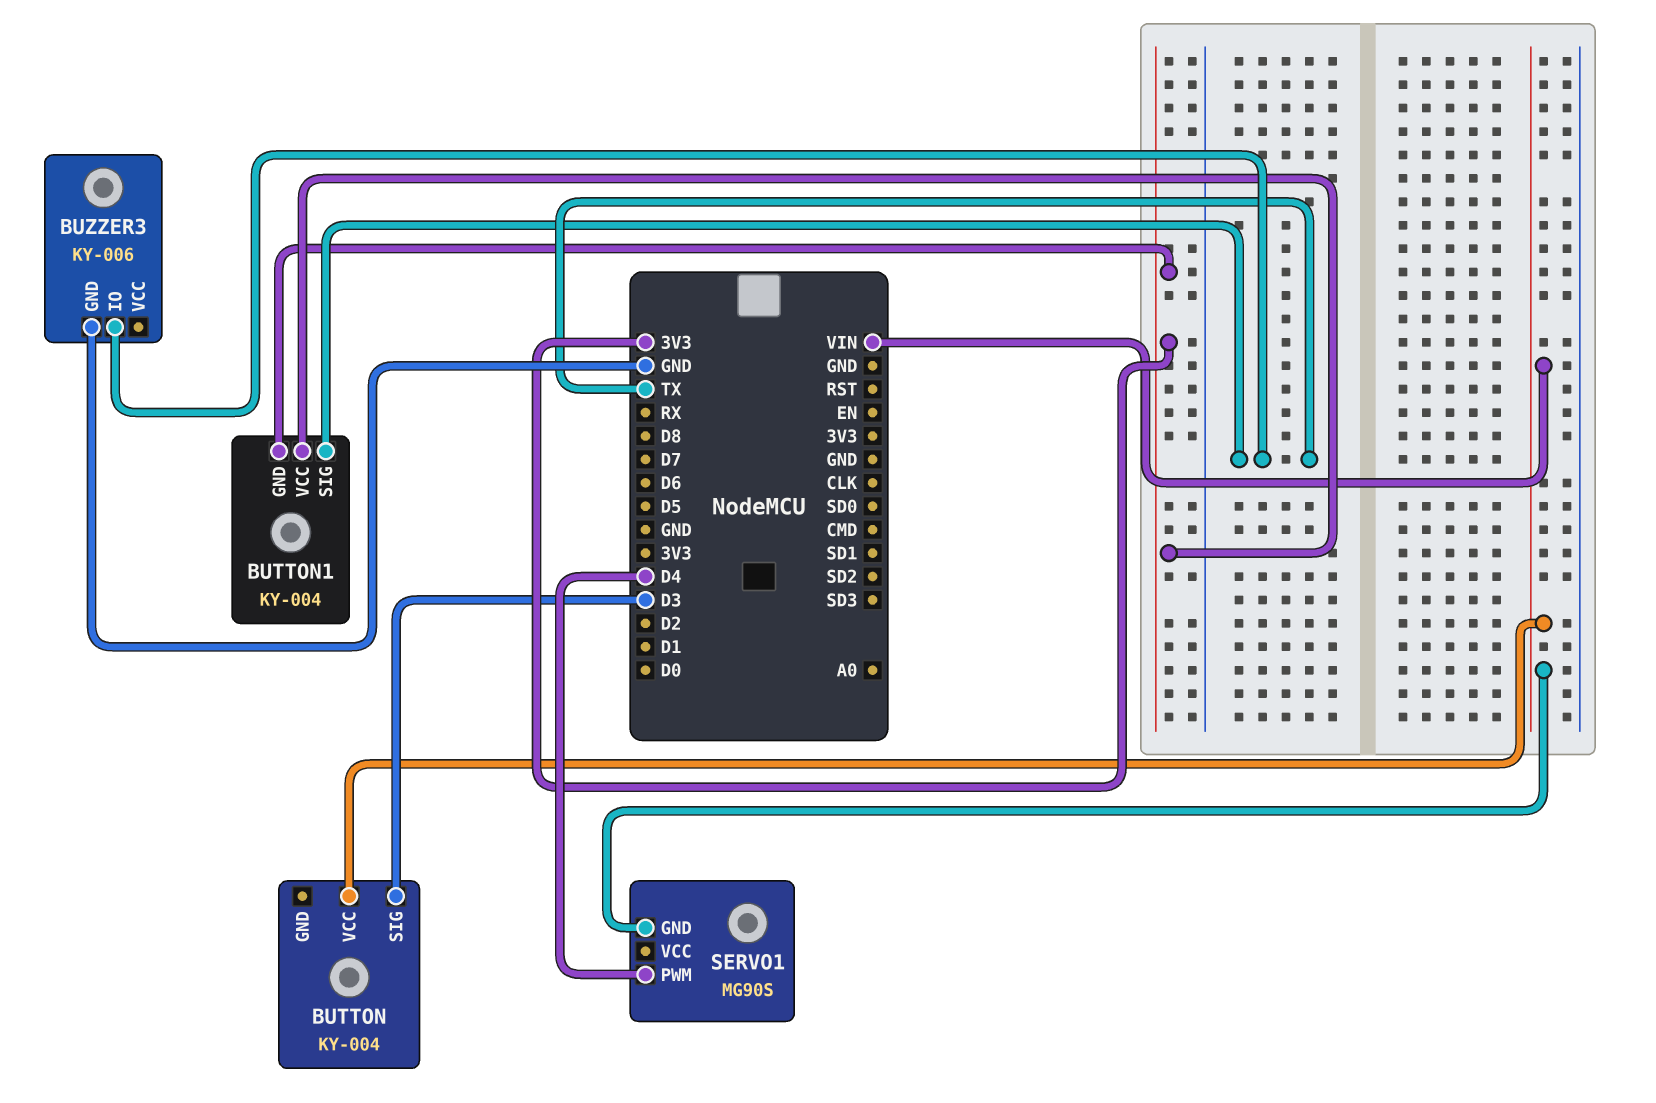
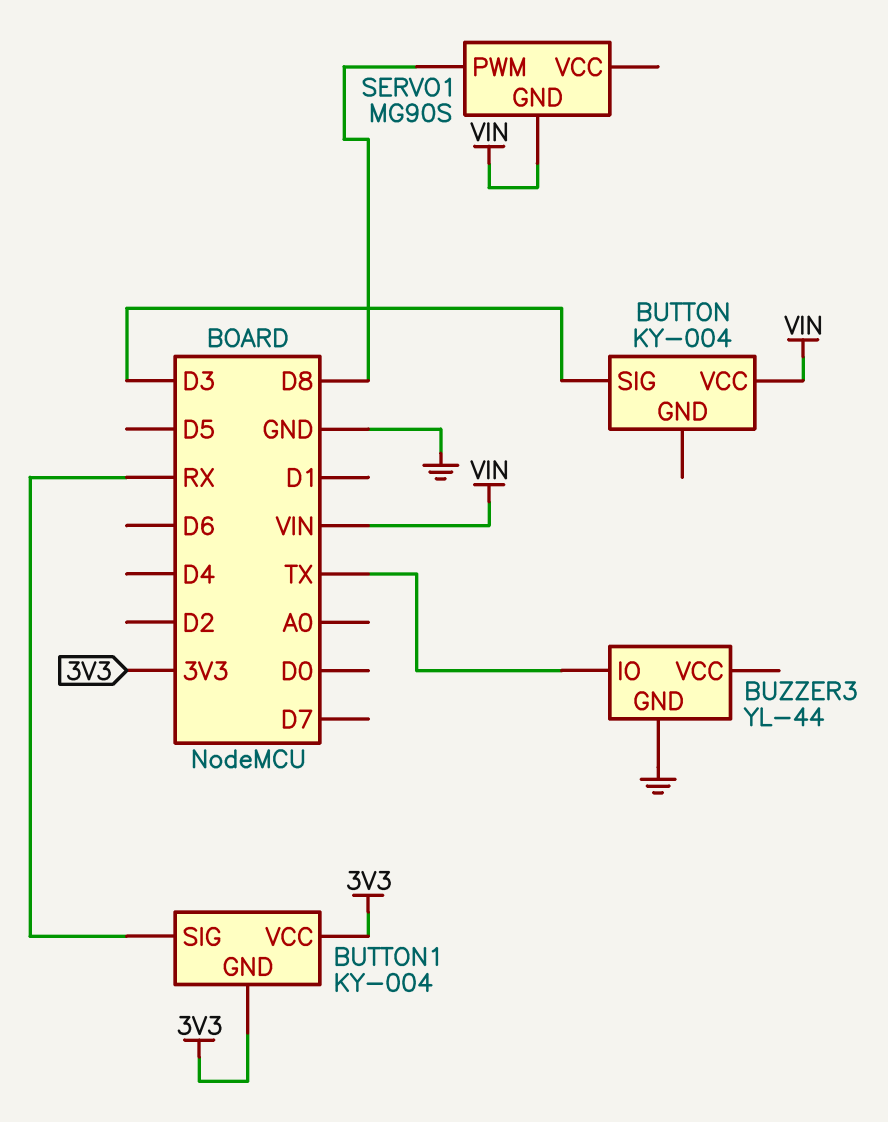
BUTTON1 pin SIG: TX -> RX
BUZZER3: KY-006 -> YL-44
SERVO1 pin PWM: D4 -> D8

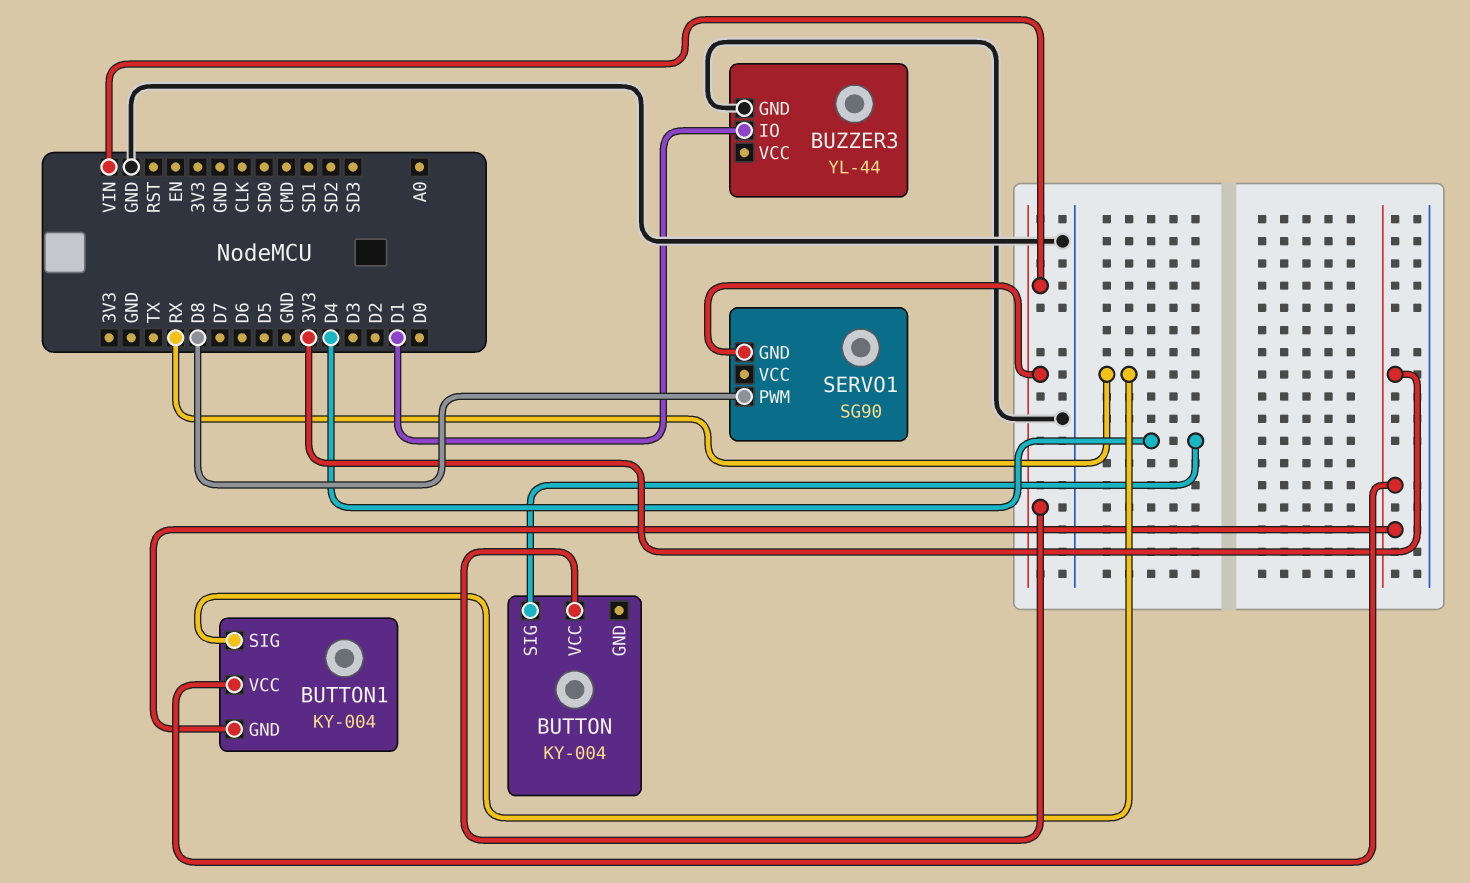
BUTTON pin SIG: D3 -> D4
BUZZER3 pin IO: TX -> D1
SERVO1: MG90S -> SG90

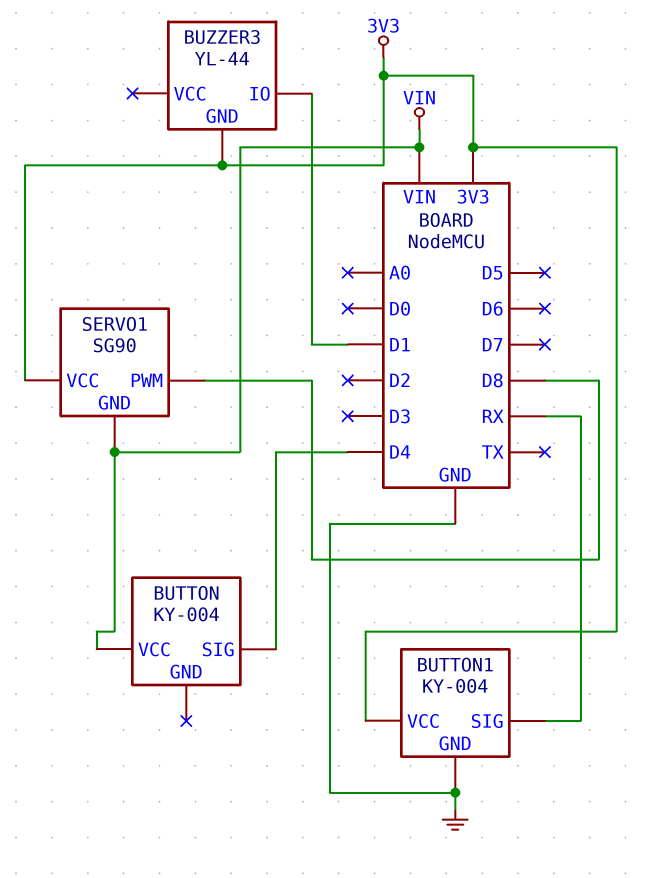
BUTTON1 pin GND: 3V3 -> GND
BUZZER3 pin GND: GND -> 3V3
SERVO1 pin VCC: none -> 3V3

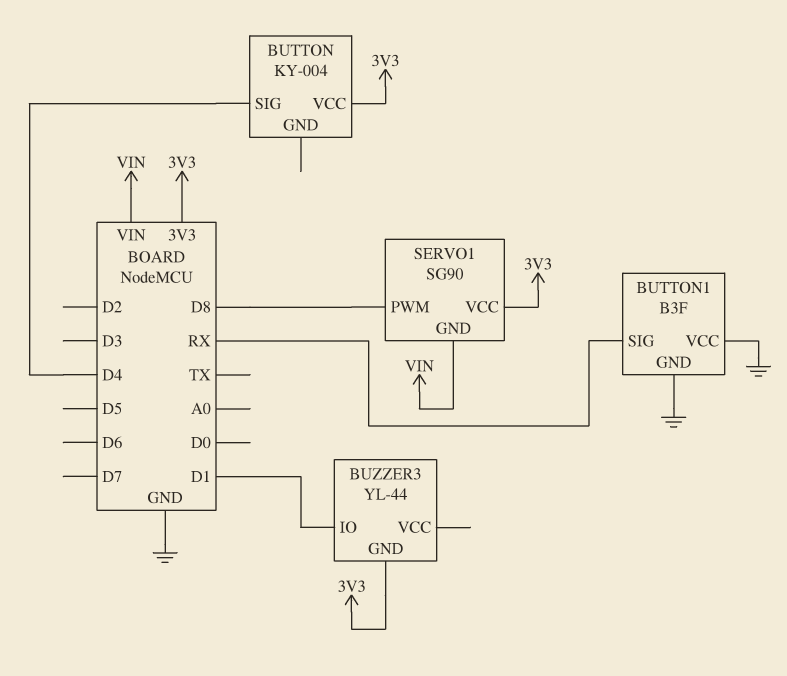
BUTTON pin VCC: VIN -> 3V3
BUTTON1: KY-004 -> B3F
BUTTON1 pin VCC: 3V3 -> GND

